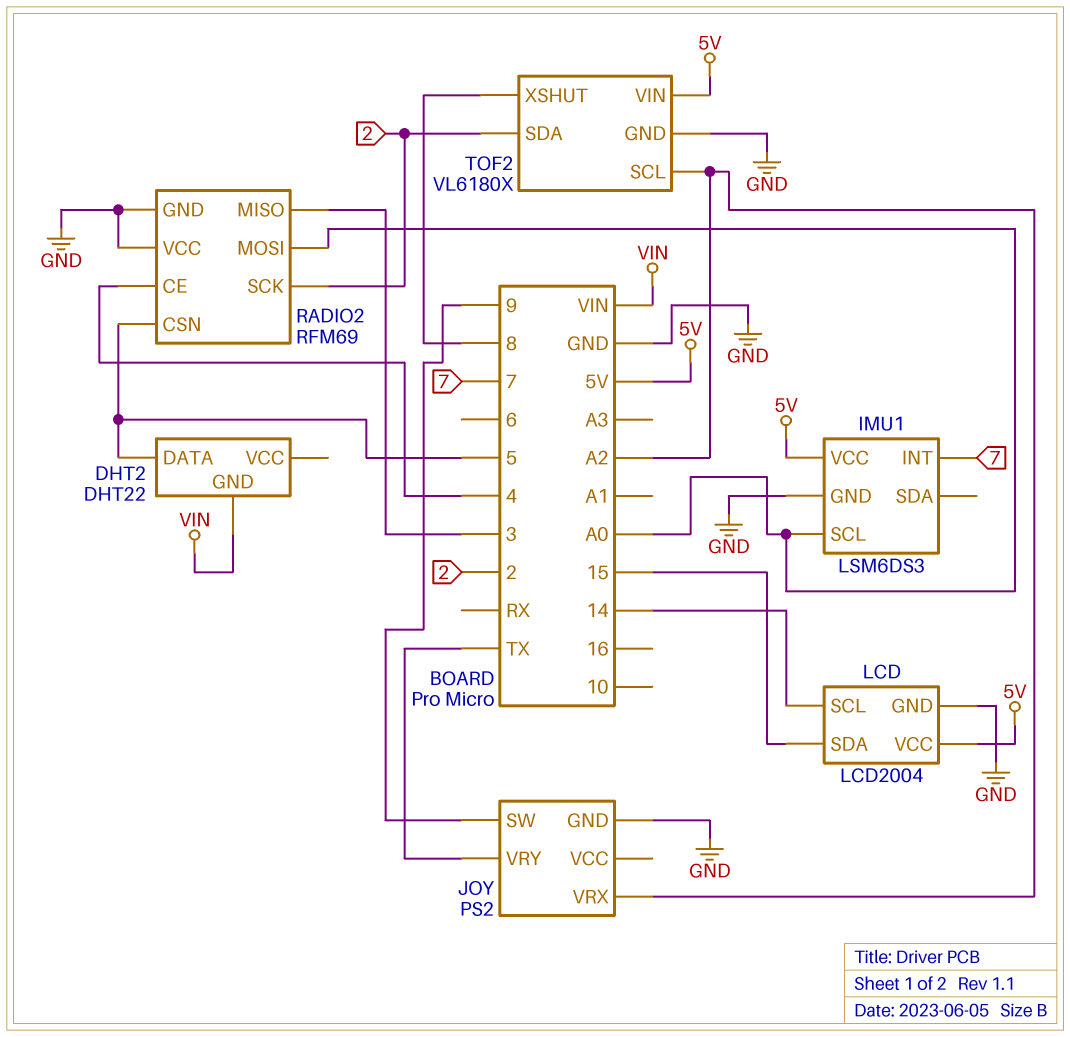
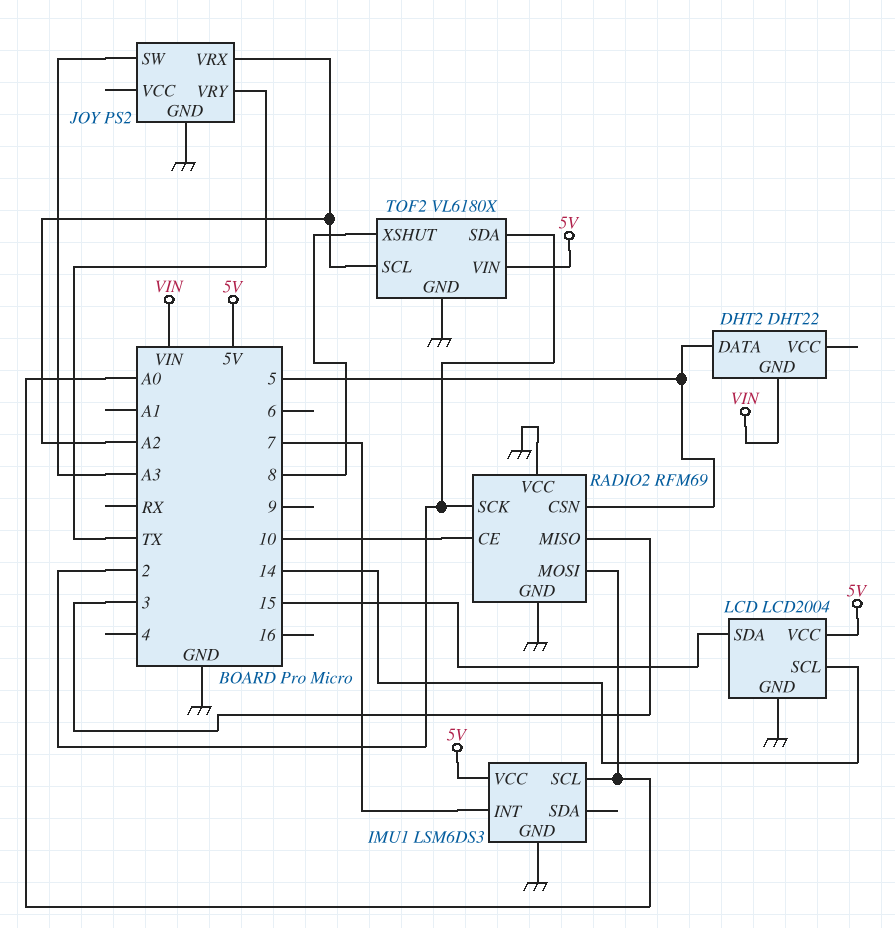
JOY pin SW: 9 -> A3
RADIO2 pin CE: 4 -> 10

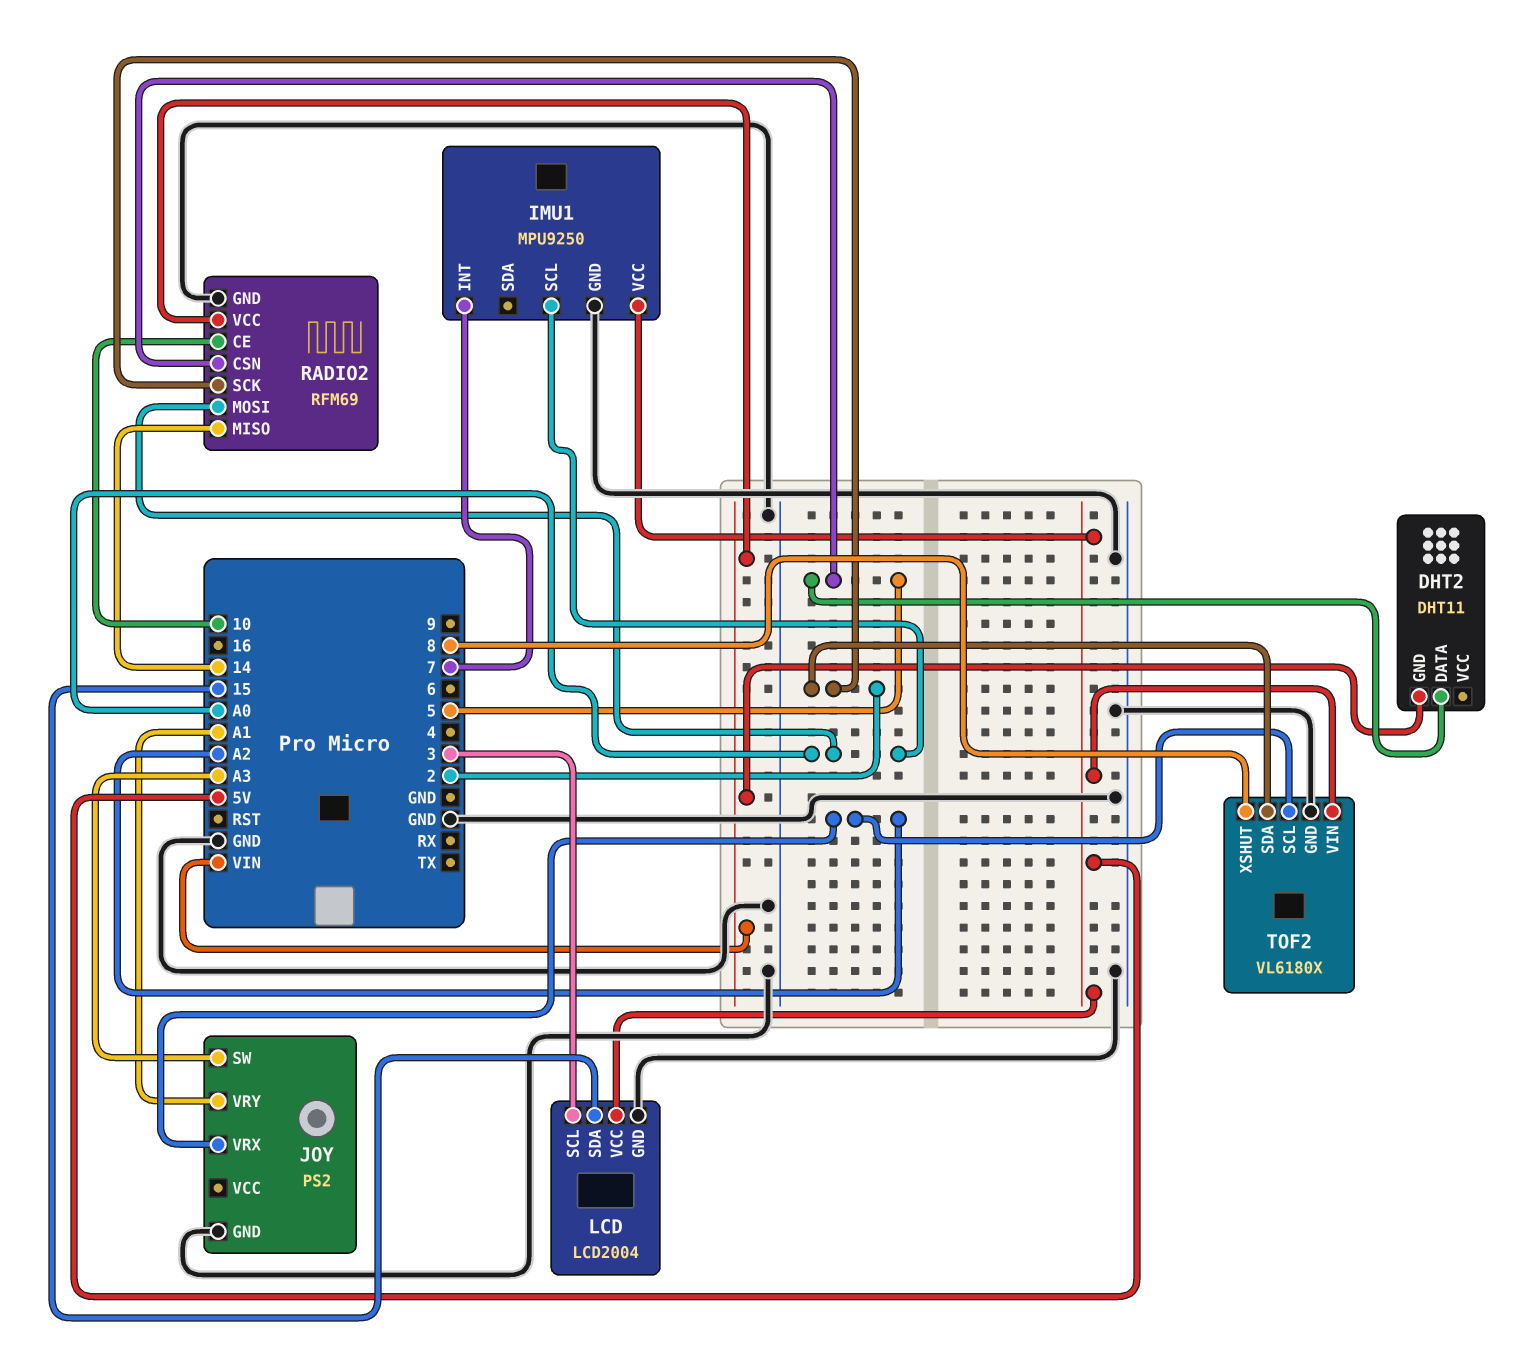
DHT2: DHT22 -> DHT11
IMU1: LSM6DS3 -> MPU9250
JOY pin VRY: TX -> A1
LCD pin SCL: 14 -> 3
RADIO2 pin MISO: 3 -> 14
RADIO2 pin VCC: GND -> VIN

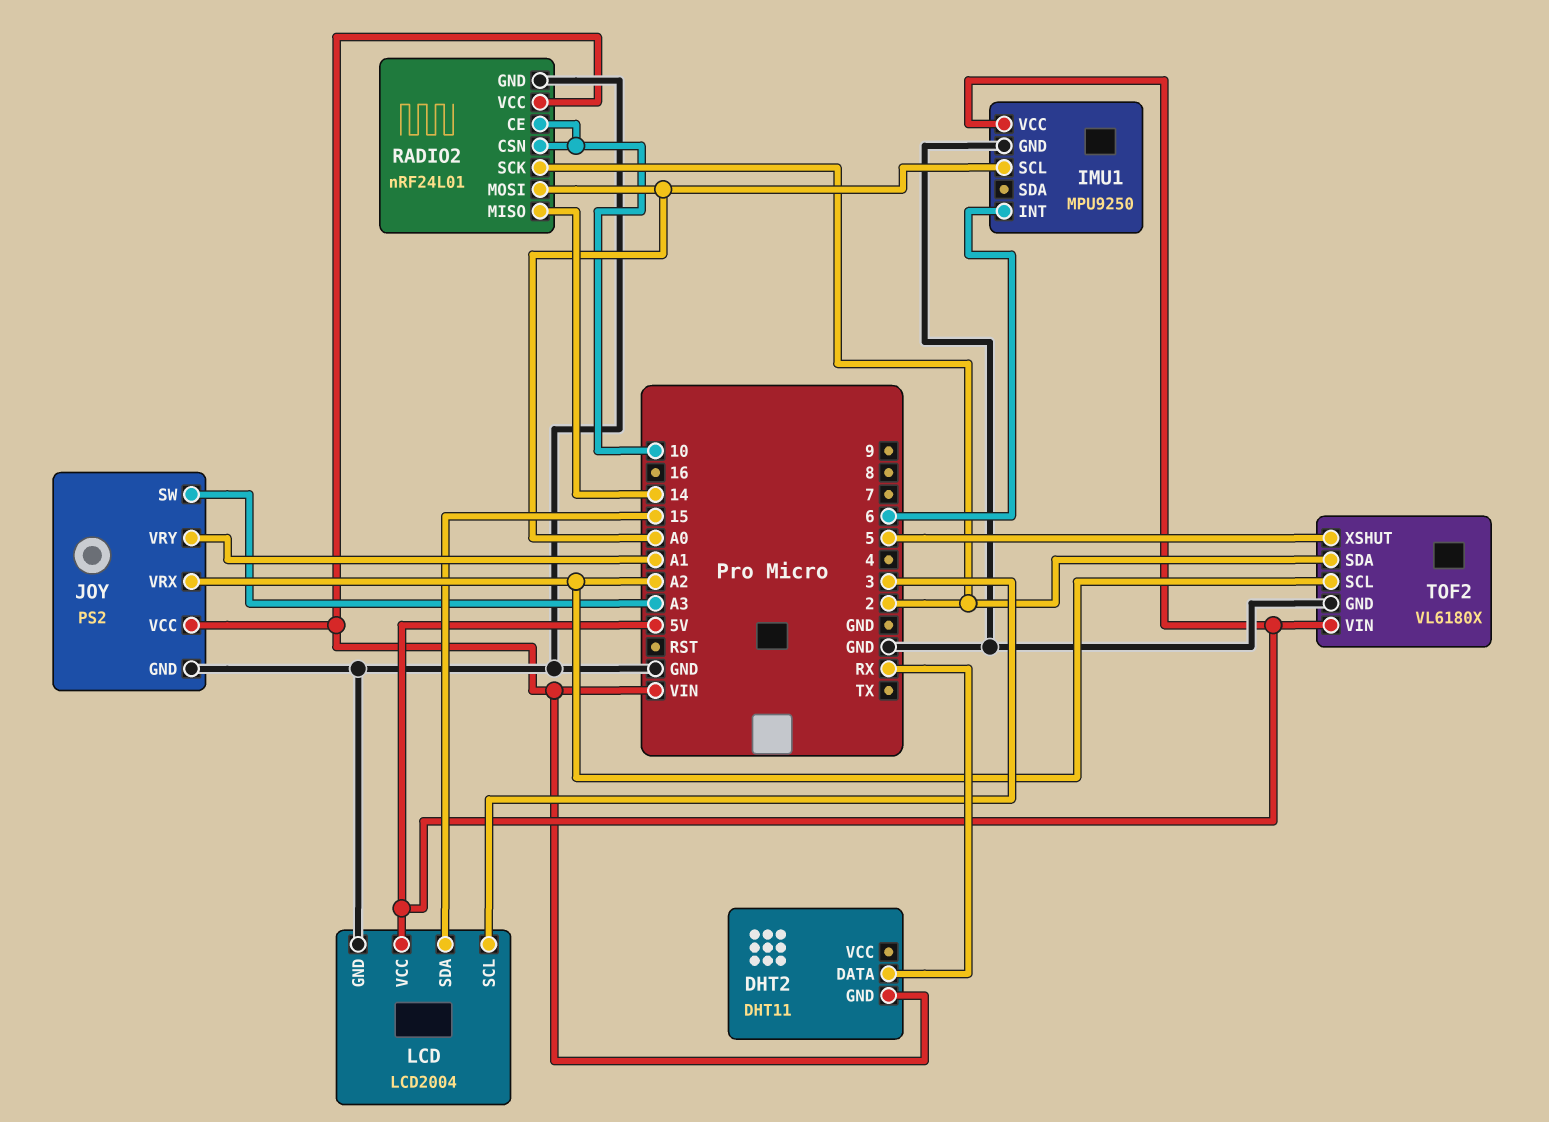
DHT2 pin DATA: 5 -> RX
IMU1 pin INT: 7 -> 6
JOY pin VCC: none -> VIN
RADIO2: RFM69 -> nRF24L01
RADIO2 pin CSN: 5 -> 10
TOF2 pin XSHUT: 8 -> 5

